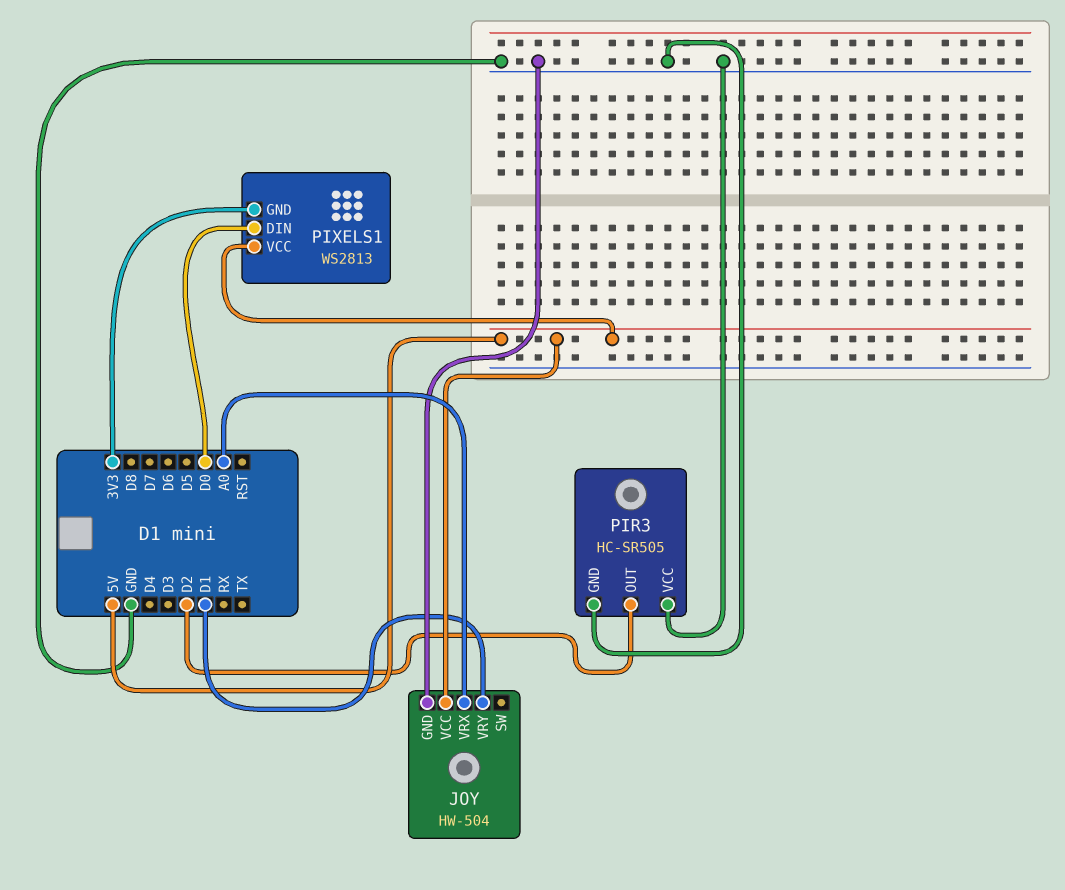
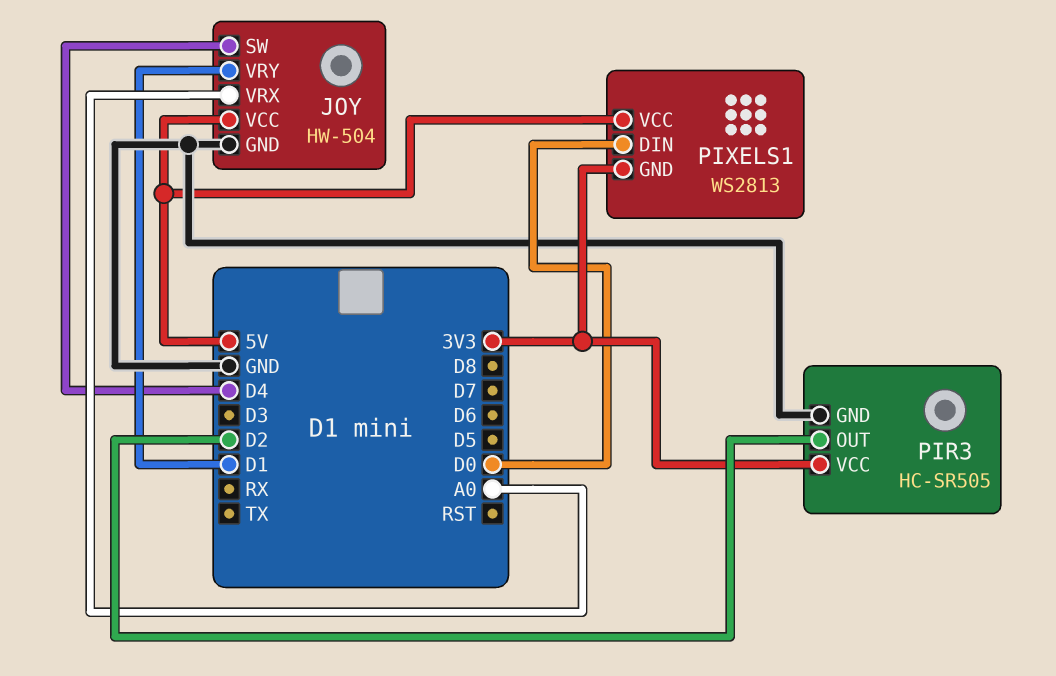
JOY pin SW: none -> D4
PIR3 pin VCC: GND -> 3V3

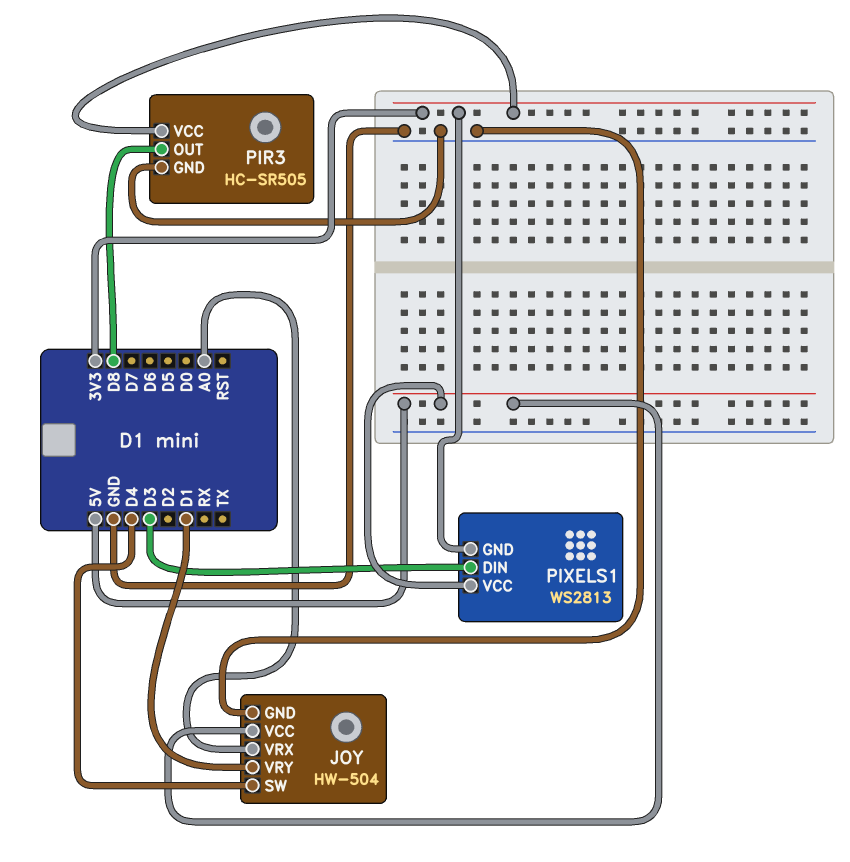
PIR3 pin OUT: D2 -> D8
PIXELS1 pin DIN: D0 -> D3

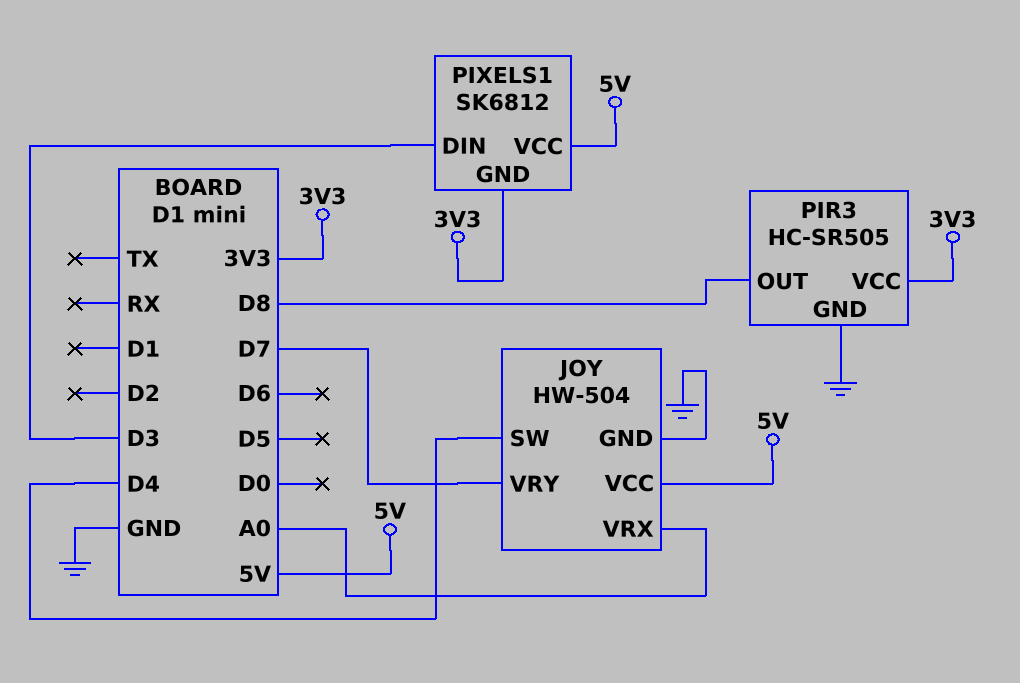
JOY pin VRY: D1 -> D7
PIXELS1: WS2813 -> SK6812

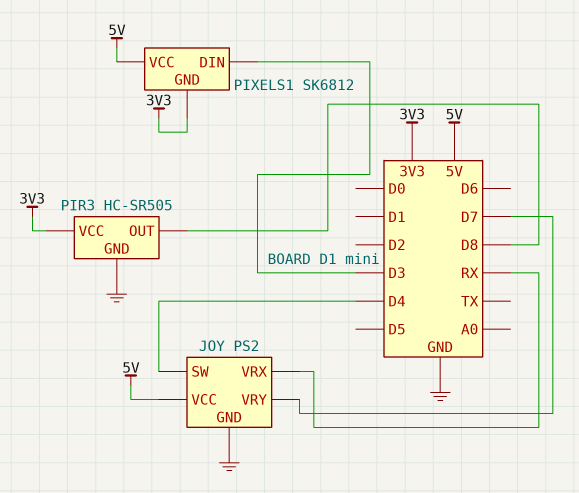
JOY: HW-504 -> PS2
JOY pin VRX: A0 -> RX

